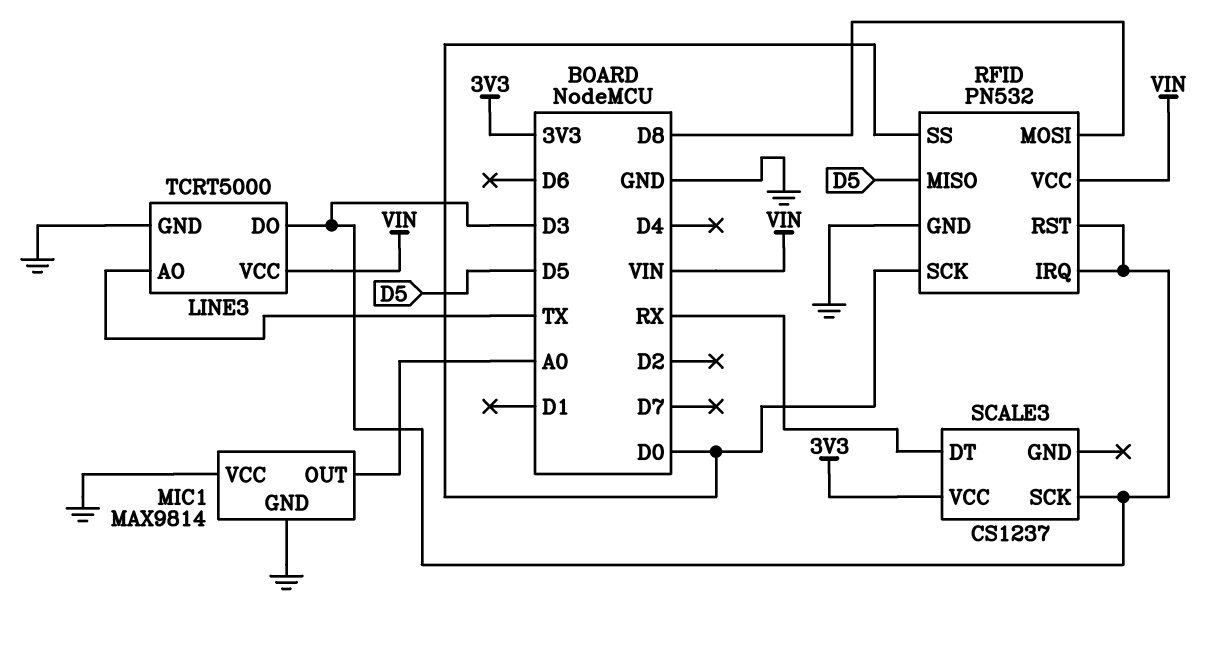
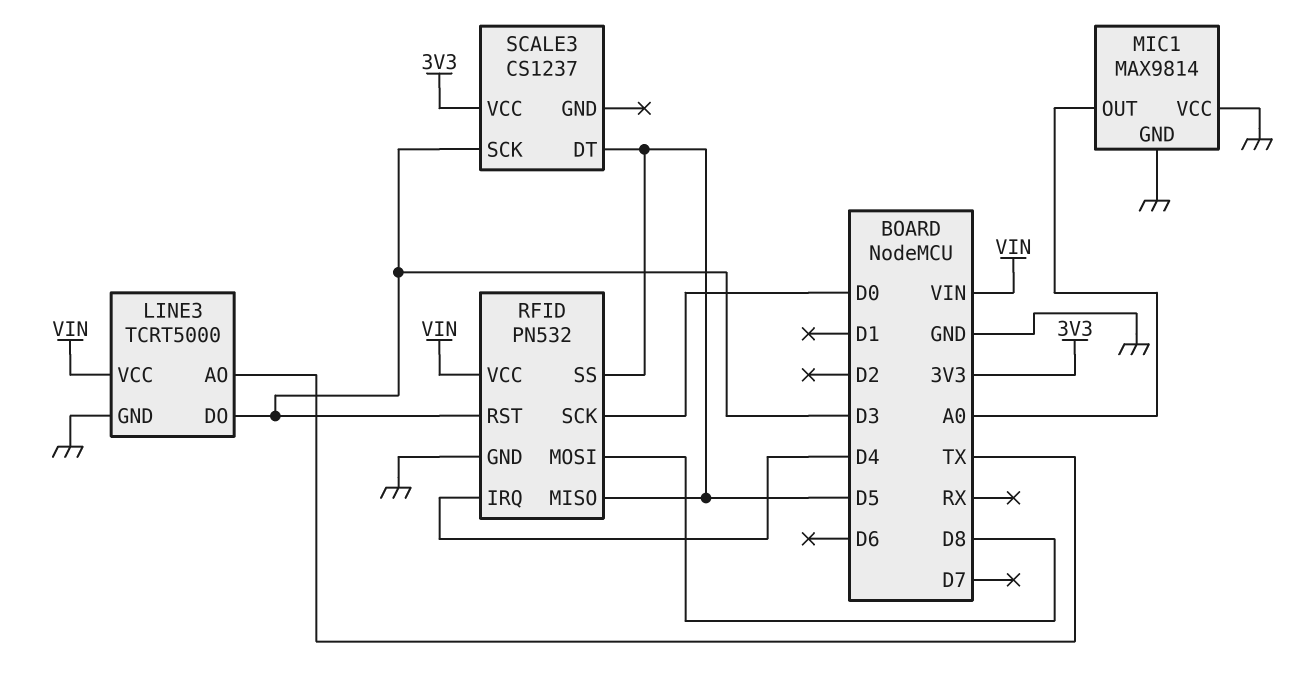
RFID pin IRQ: D3 -> D4
RFID pin SS: D0 -> D5
SCALE3 pin DT: RX -> D5

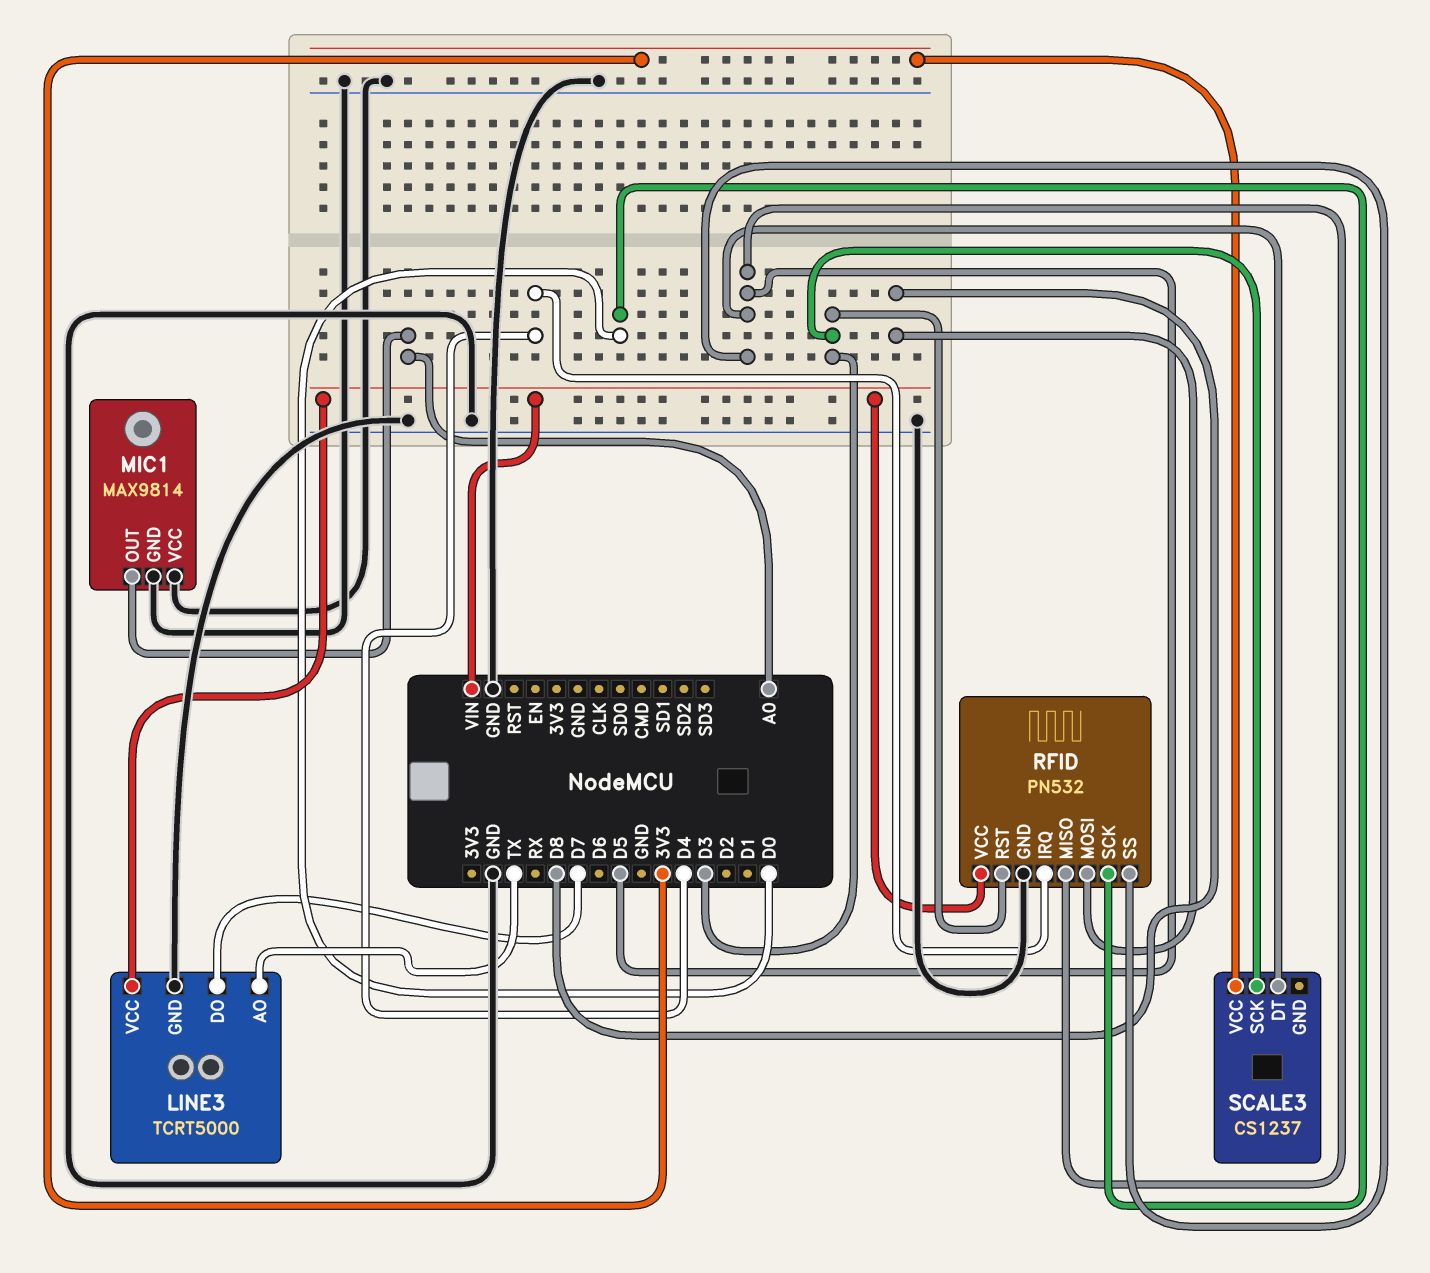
LINE3 pin DO: D3 -> D7

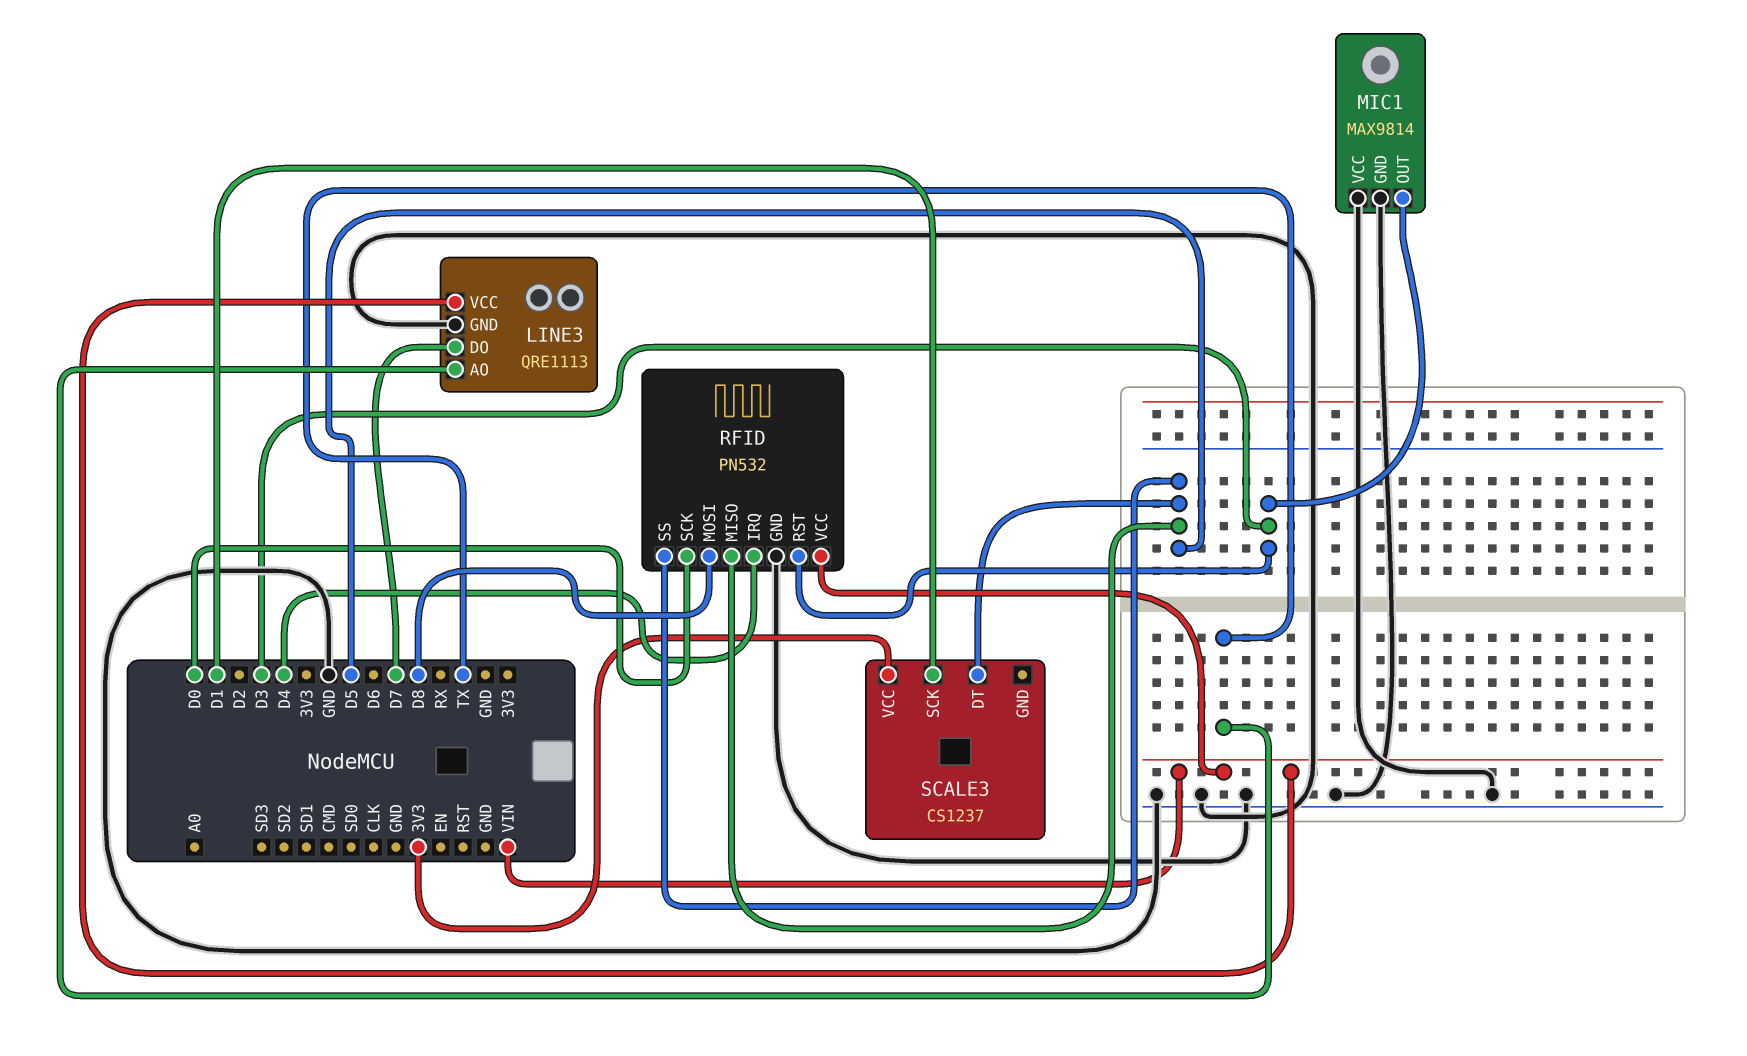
LINE3: TCRT5000 -> QRE1113
MIC1 pin OUT: A0 -> D3
SCALE3 pin SCK: D3 -> D1

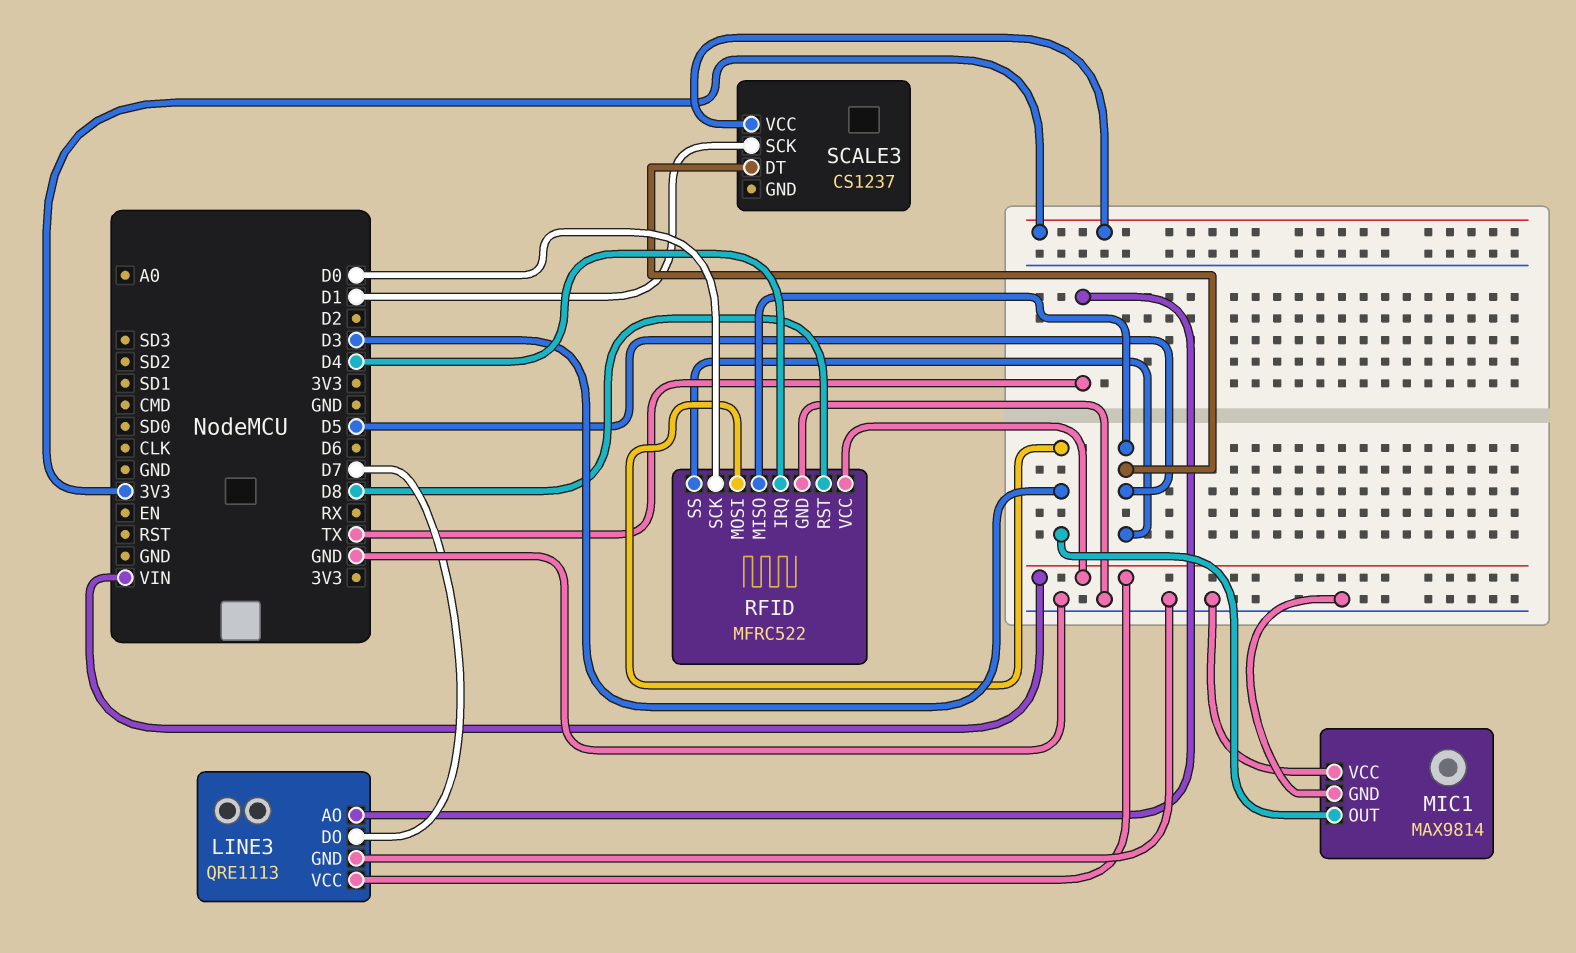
RFID: PN532 -> MFRC522
RFID pin MOSI: D8 -> D3
RFID pin RST: D3 -> D8

